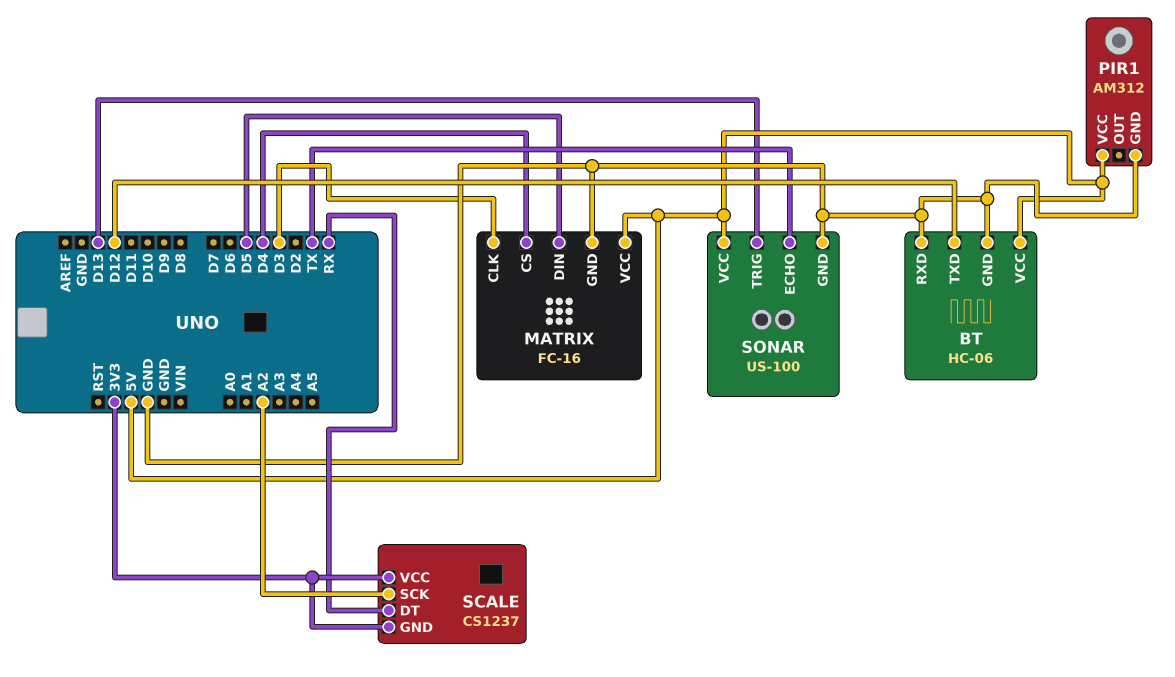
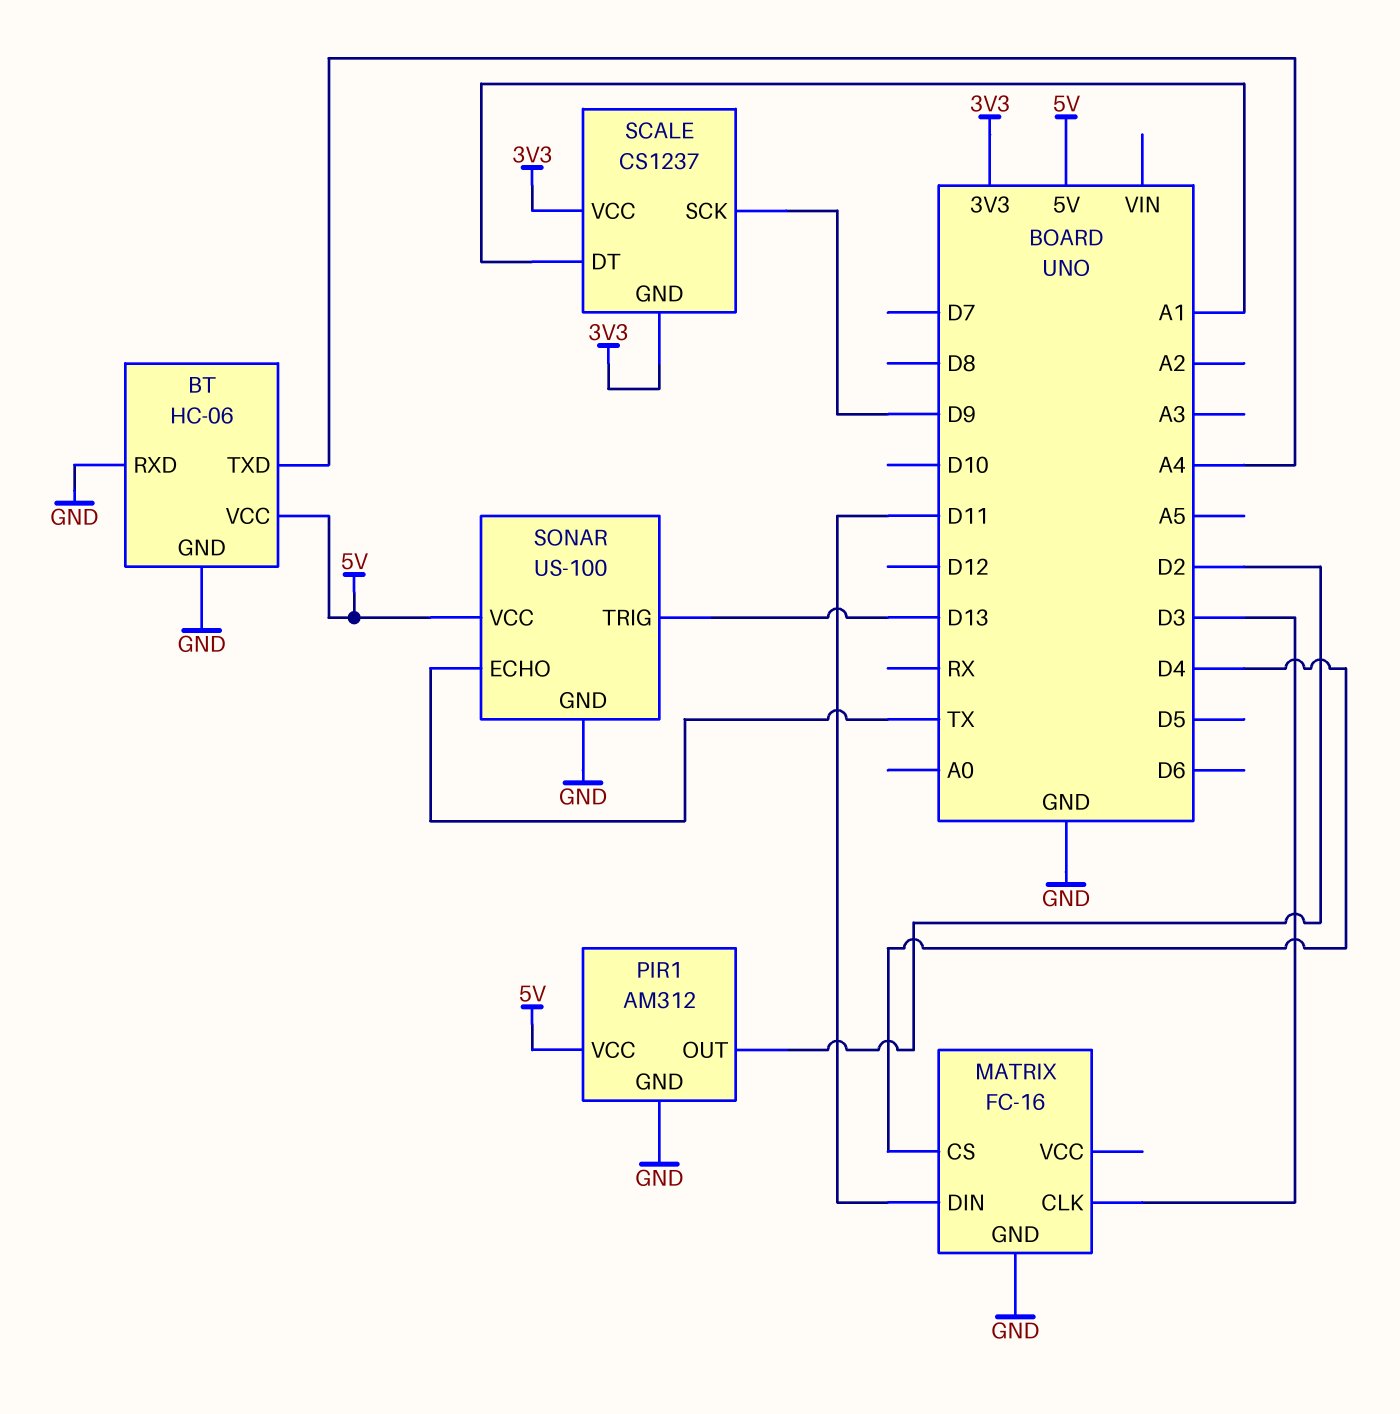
BT pin TXD: D12 -> A4
MATRIX pin DIN: D5 -> D11
MATRIX pin VCC: 5V -> none
PIR1 pin OUT: none -> D2
SCALE pin DT: RX -> A1
SCALE pin SCK: A2 -> D9

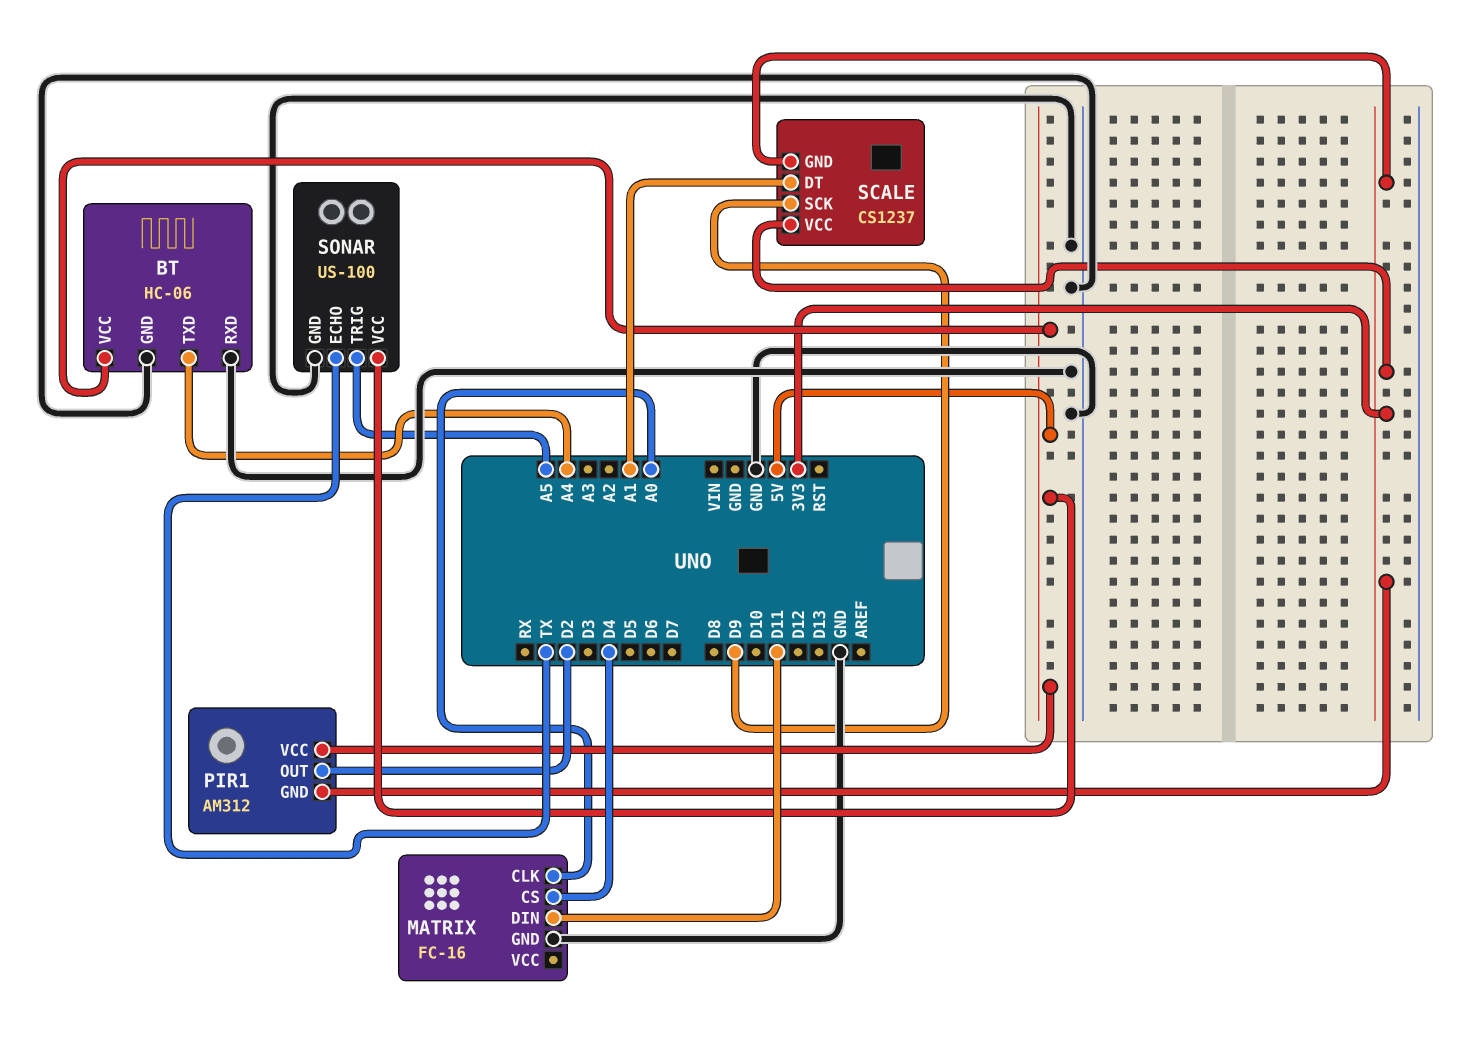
MATRIX pin CLK: D3 -> A0
PIR1 pin GND: GND -> 3V3
SONAR pin TRIG: D13 -> A5

